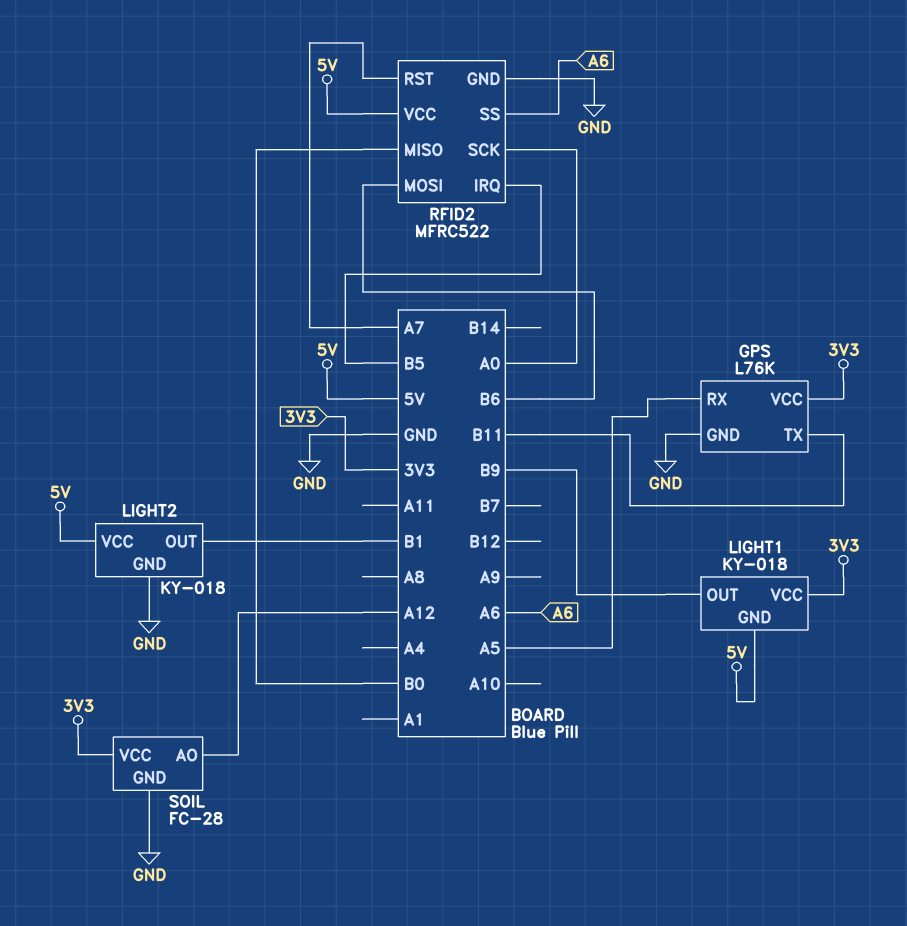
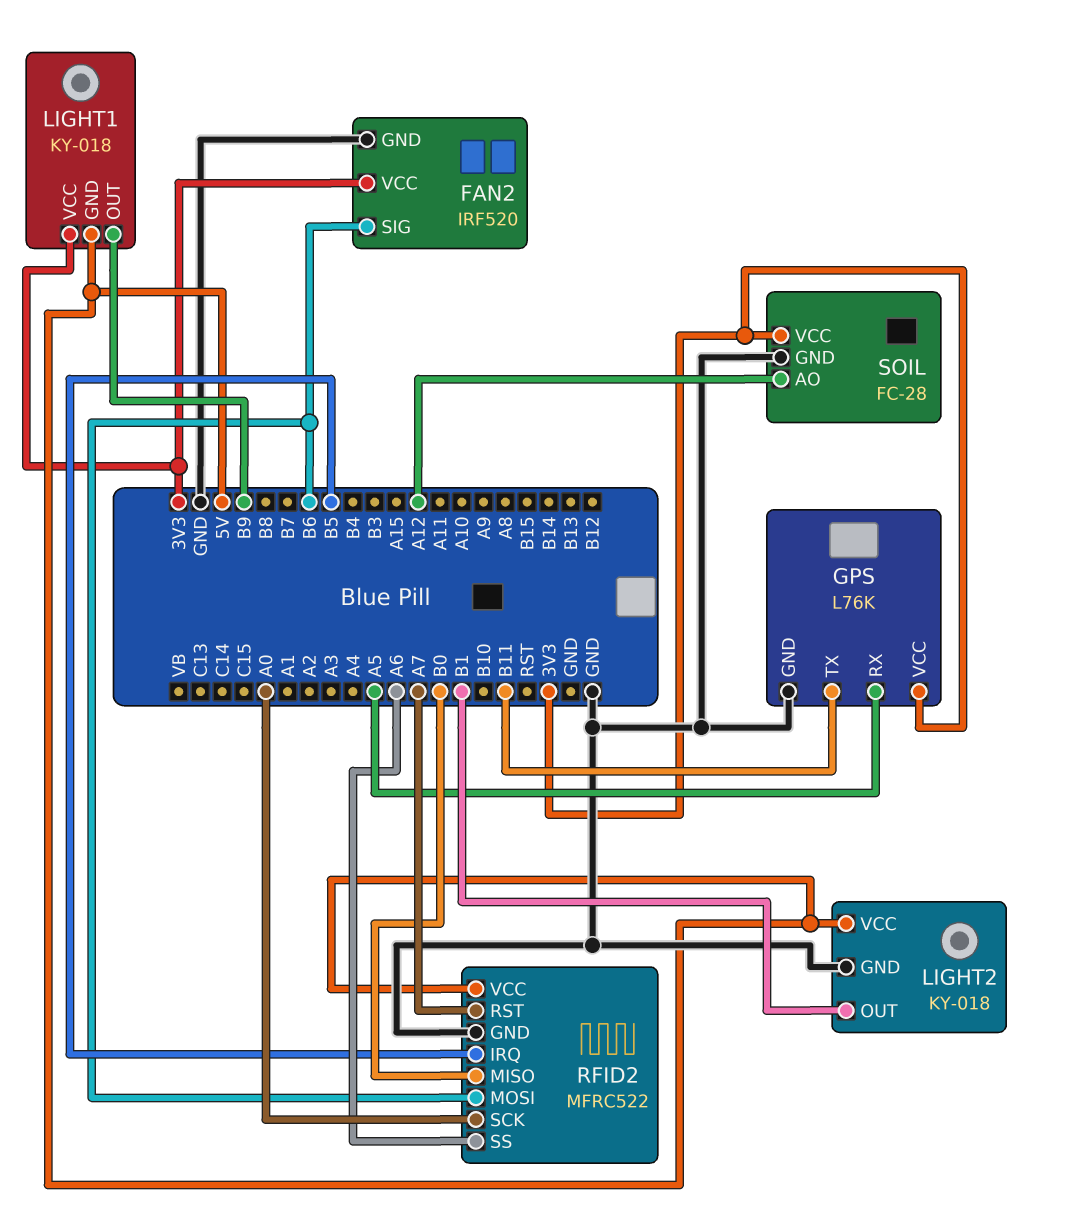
FAN2: none -> IRF520
FAN2 pin GND: none -> GND
FAN2 pin SIG: none -> B6
FAN2 pin VCC: none -> 3V3

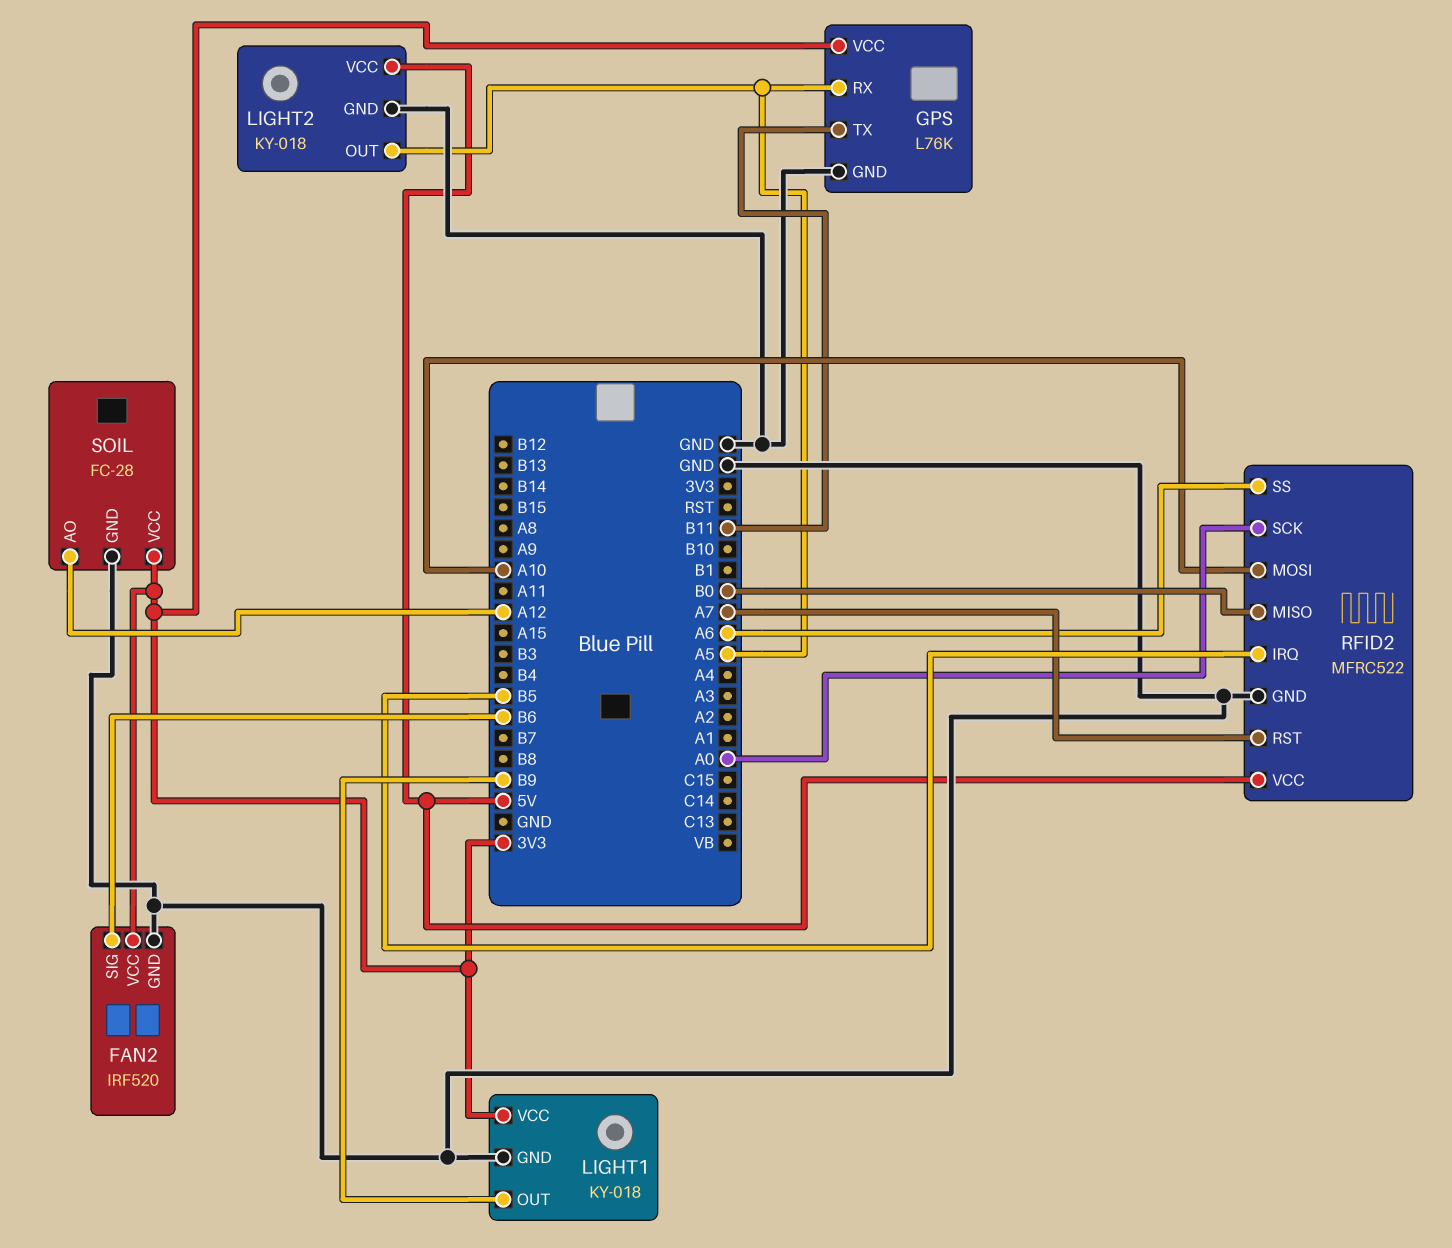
LIGHT1 pin GND: 5V -> GND
LIGHT2 pin OUT: B1 -> A5
RFID2 pin MOSI: B6 -> A10

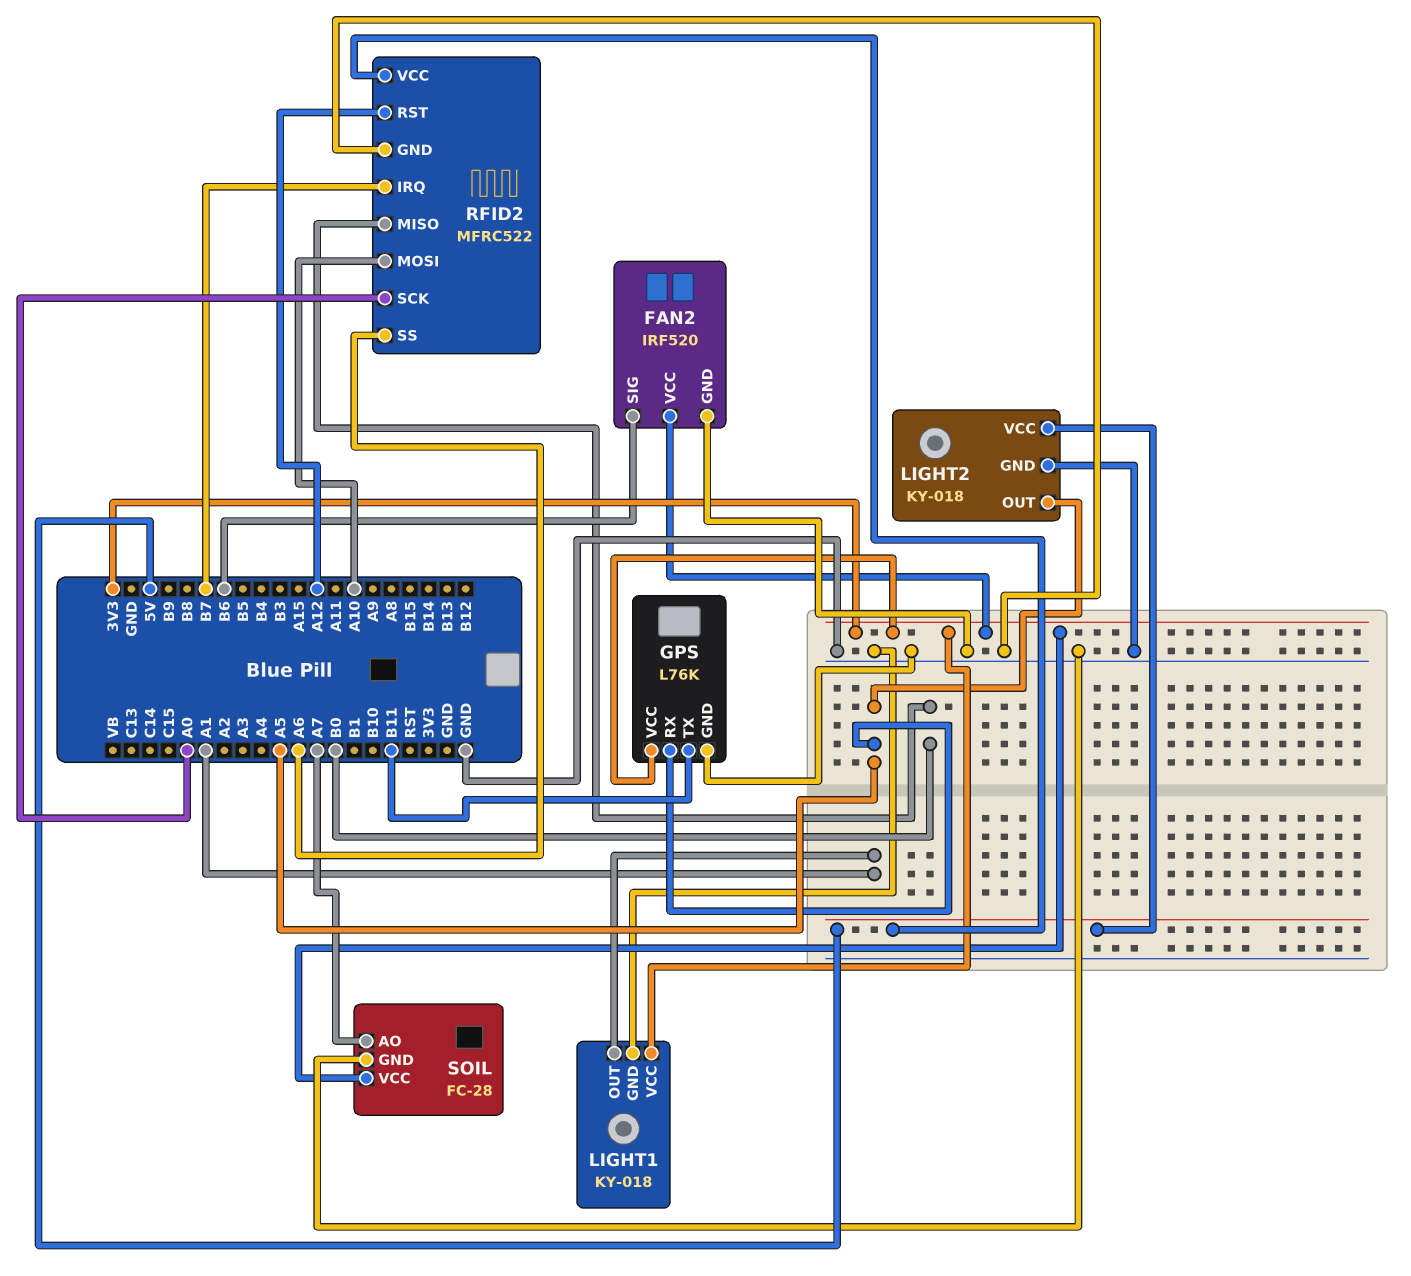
LIGHT1 pin OUT: B9 -> A1
RFID2 pin IRQ: B5 -> B7
RFID2 pin RST: A7 -> A12
SOIL pin AO: A12 -> A7

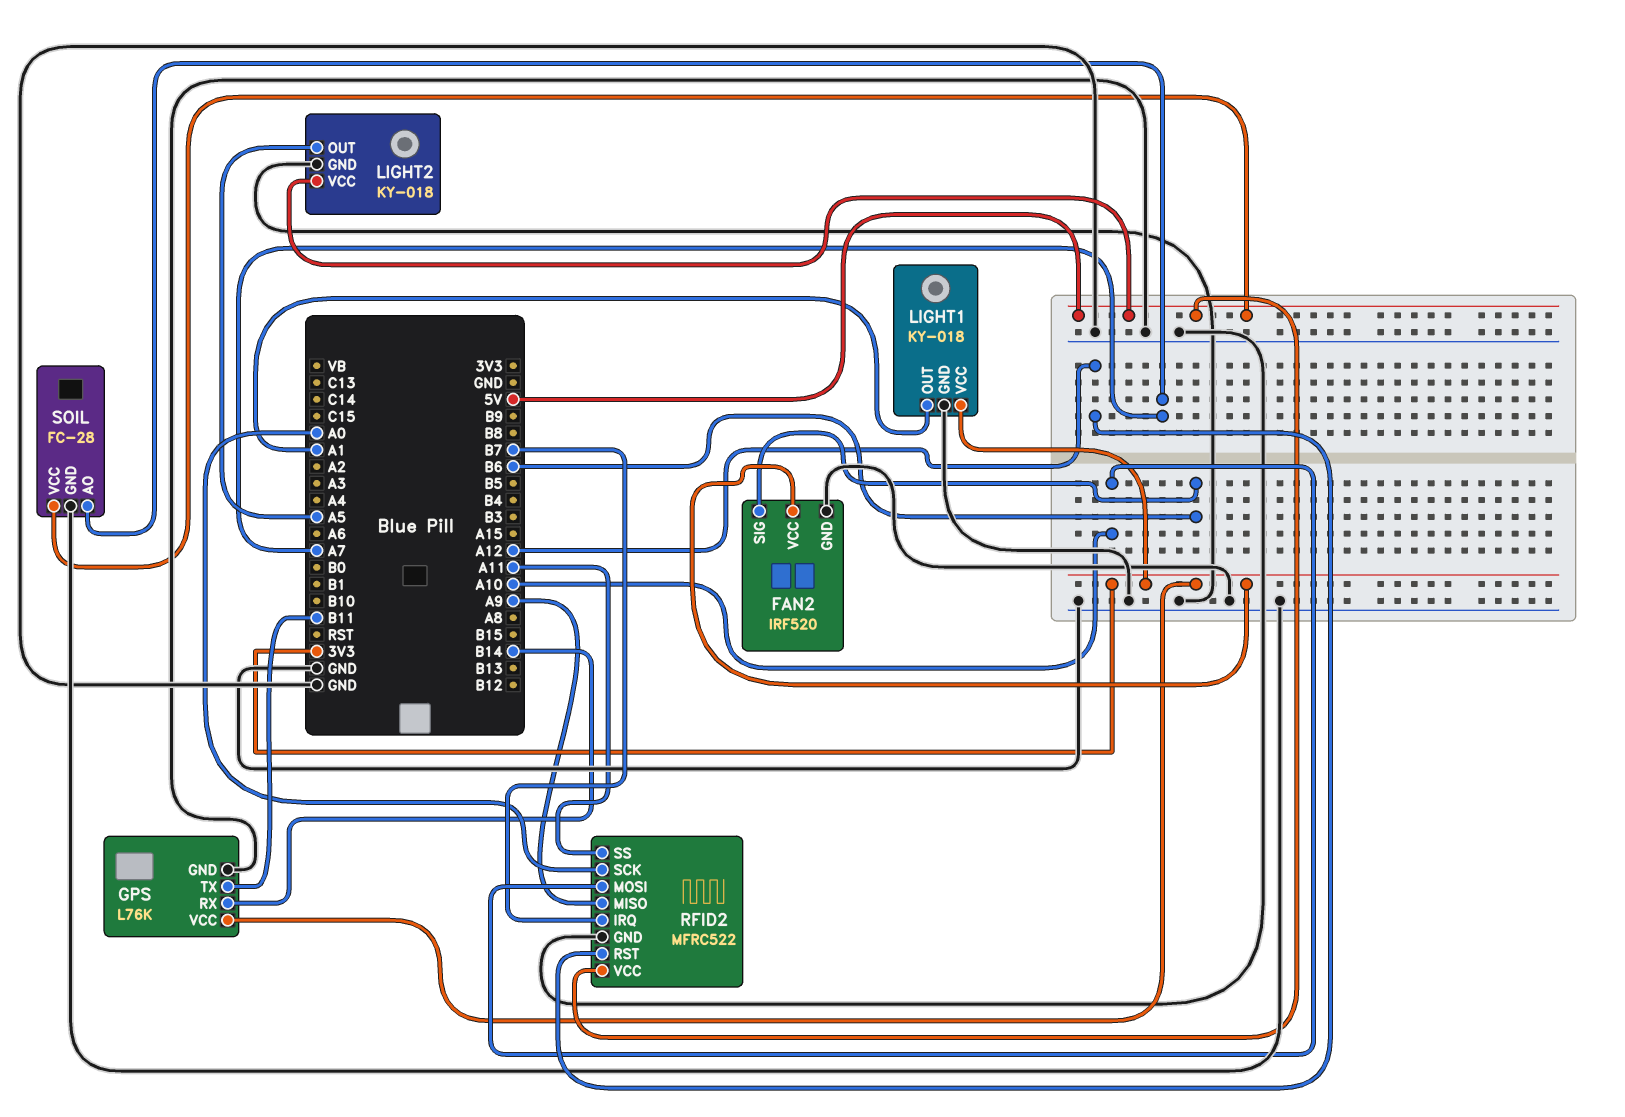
GPS pin RX: A5 -> B14
RFID2 pin MISO: B0 -> A9
RFID2 pin SS: A6 -> A11
SOIL pin VCC: 3V3 -> 5V

